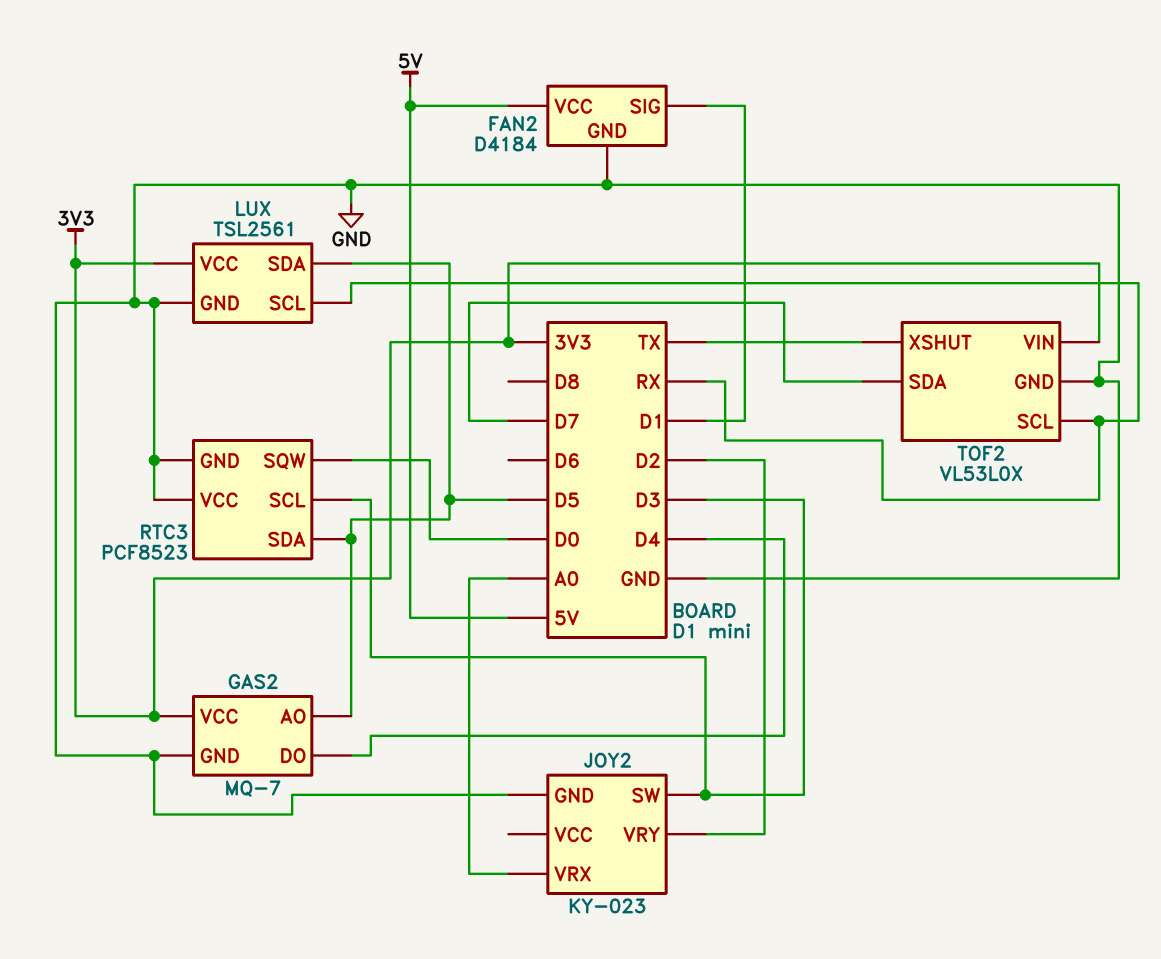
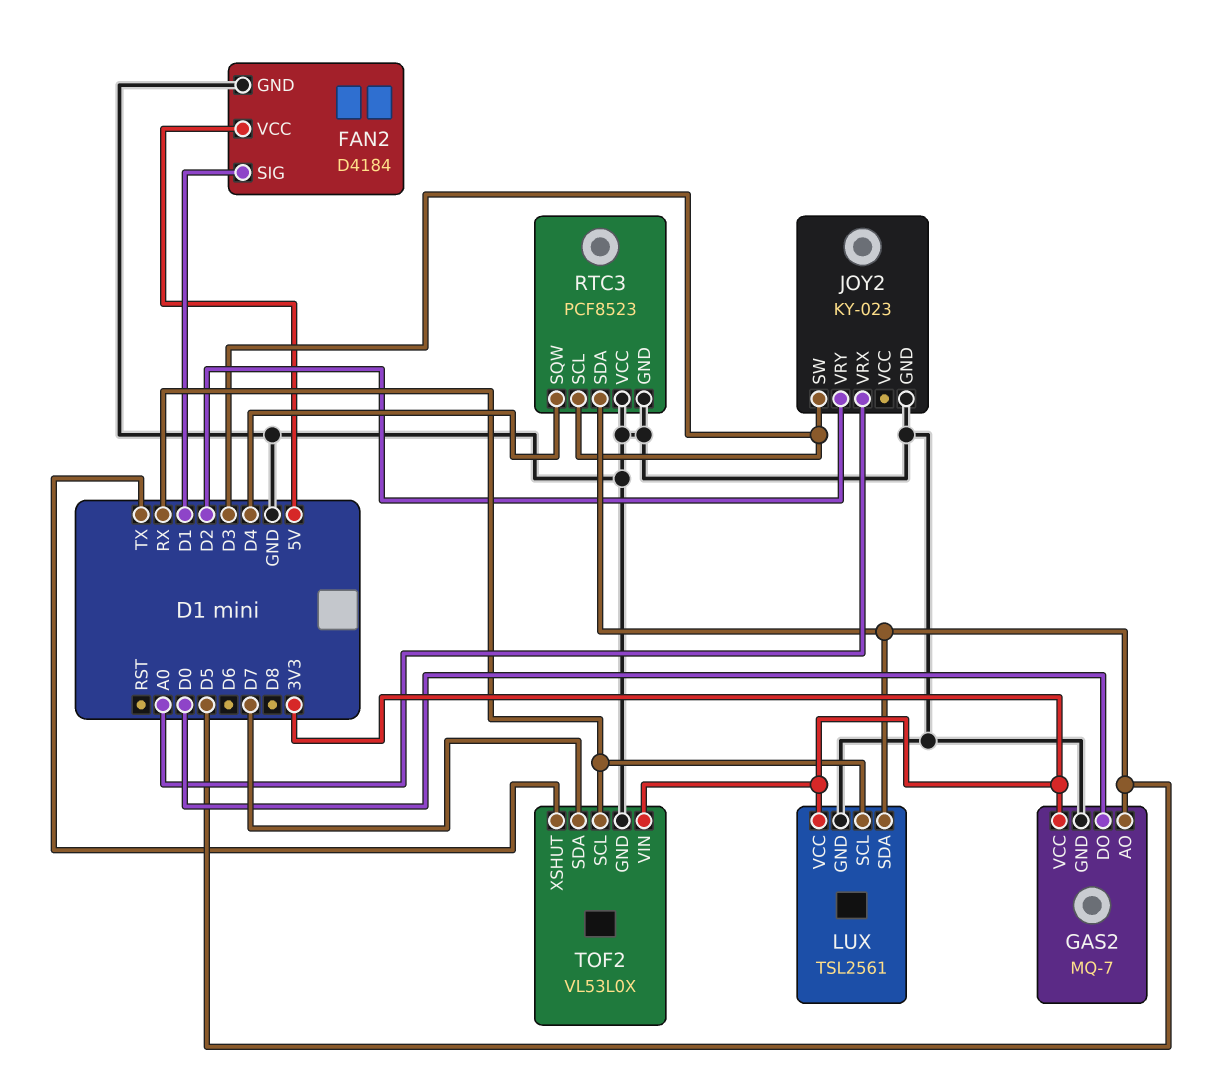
GAS2 pin DO: D4 -> D0
RTC3 pin SQW: D0 -> D4

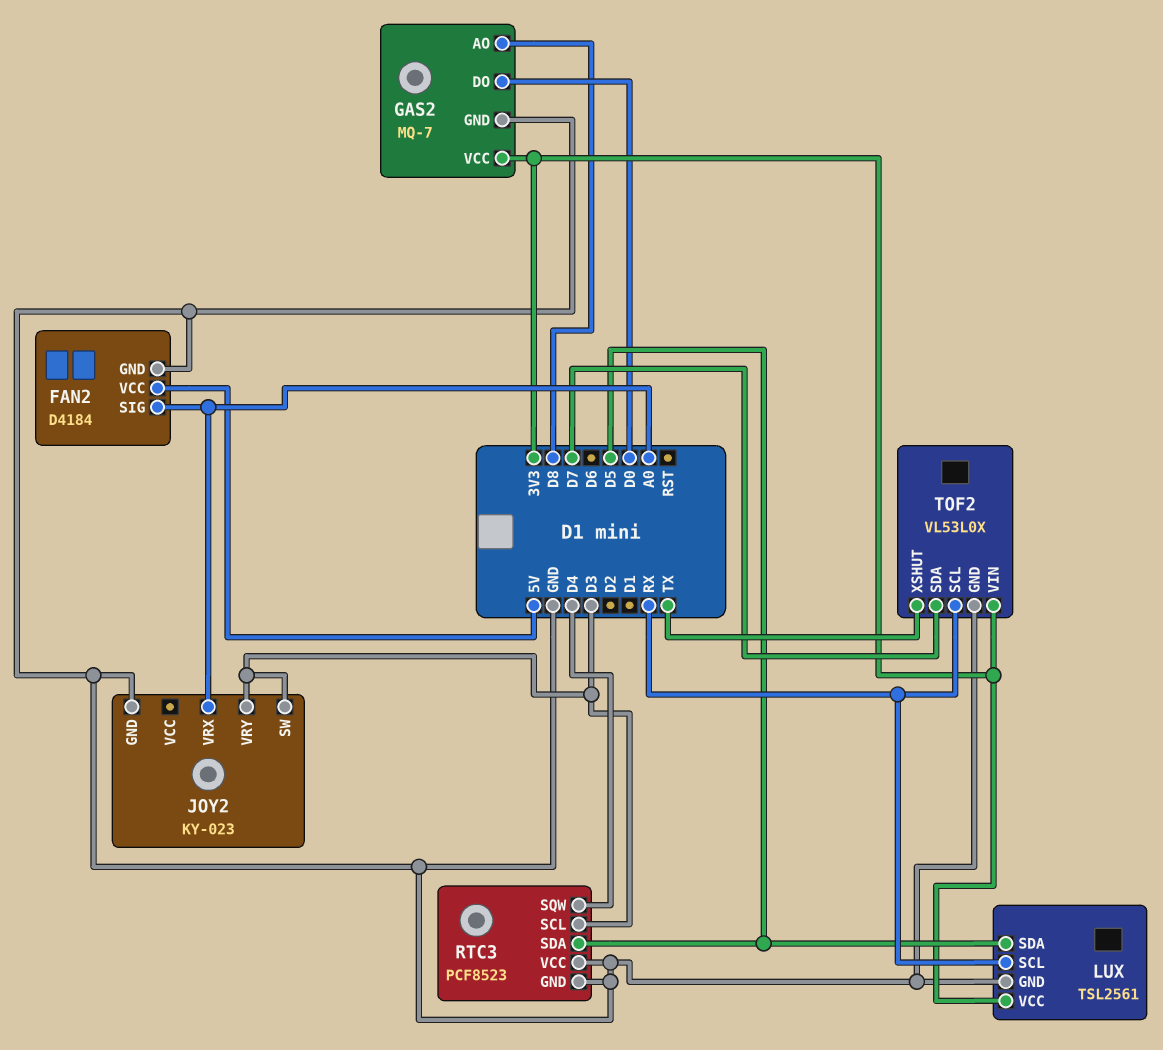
FAN2 pin SIG: D1 -> A0
GAS2 pin AO: D5 -> D8
JOY2 pin VRY: D2 -> D3

